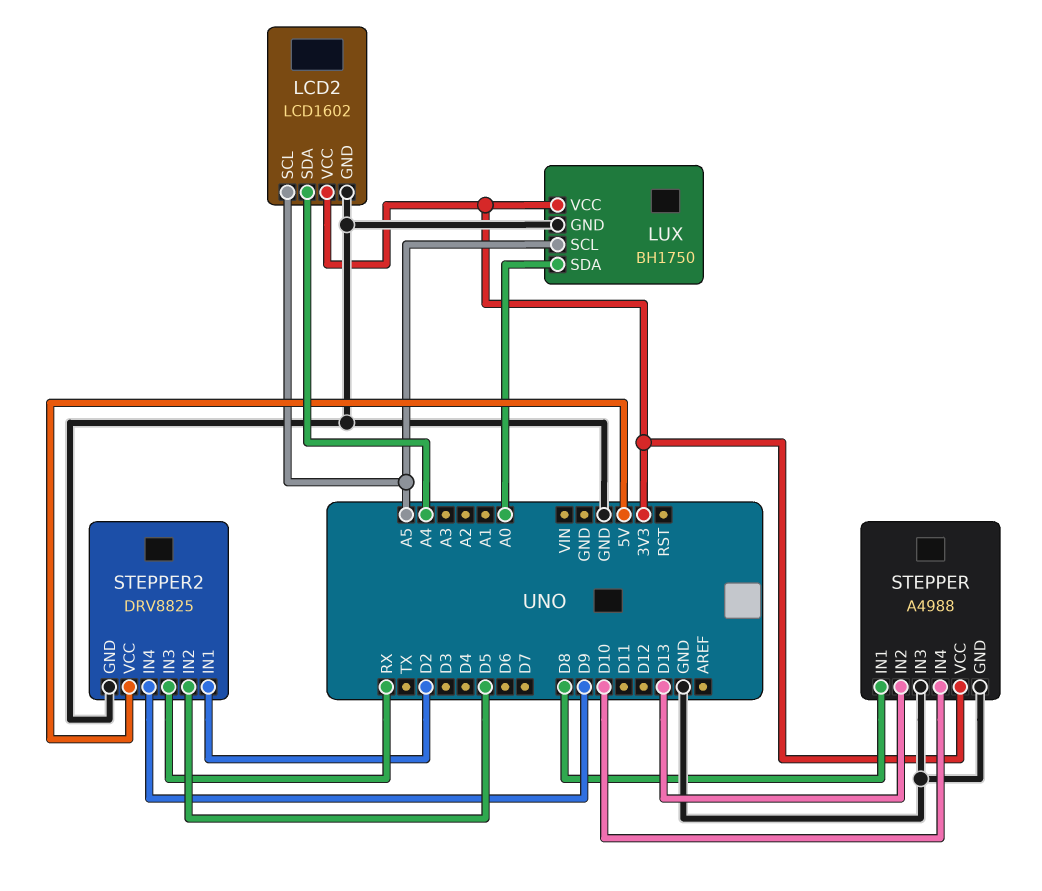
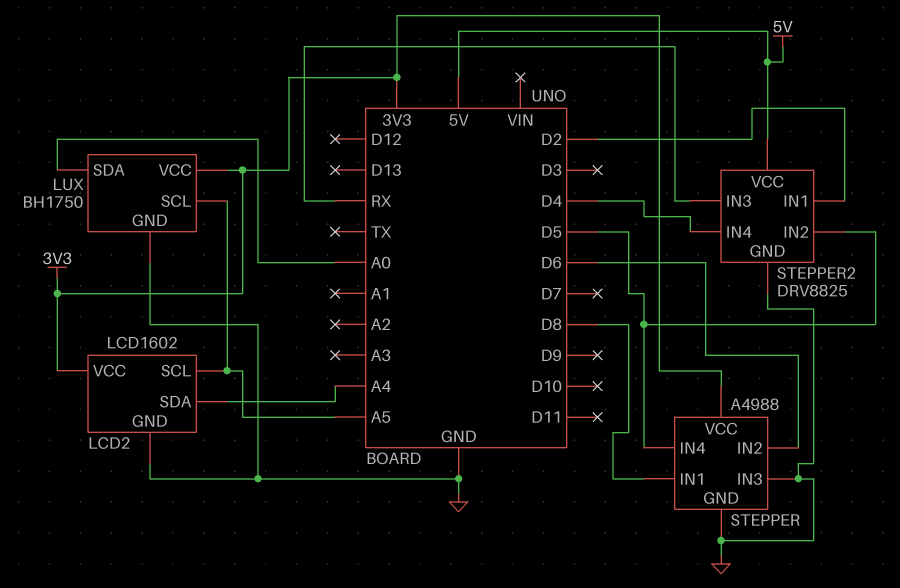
STEPPER pin IN2: D13 -> D6
STEPPER pin IN4: D10 -> D5
STEPPER2 pin IN4: D9 -> D4

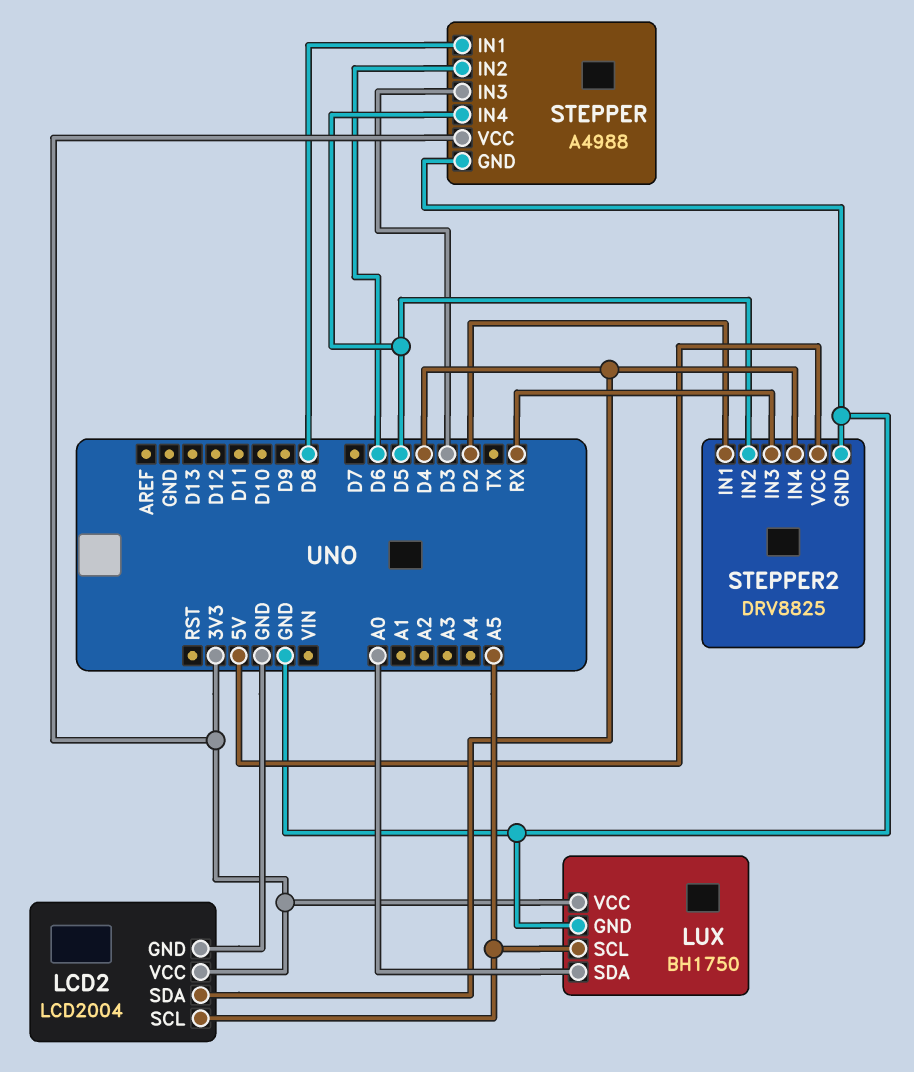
LCD2: LCD1602 -> LCD2004
LCD2 pin SDA: A4 -> D4
STEPPER pin IN3: GND -> D3

